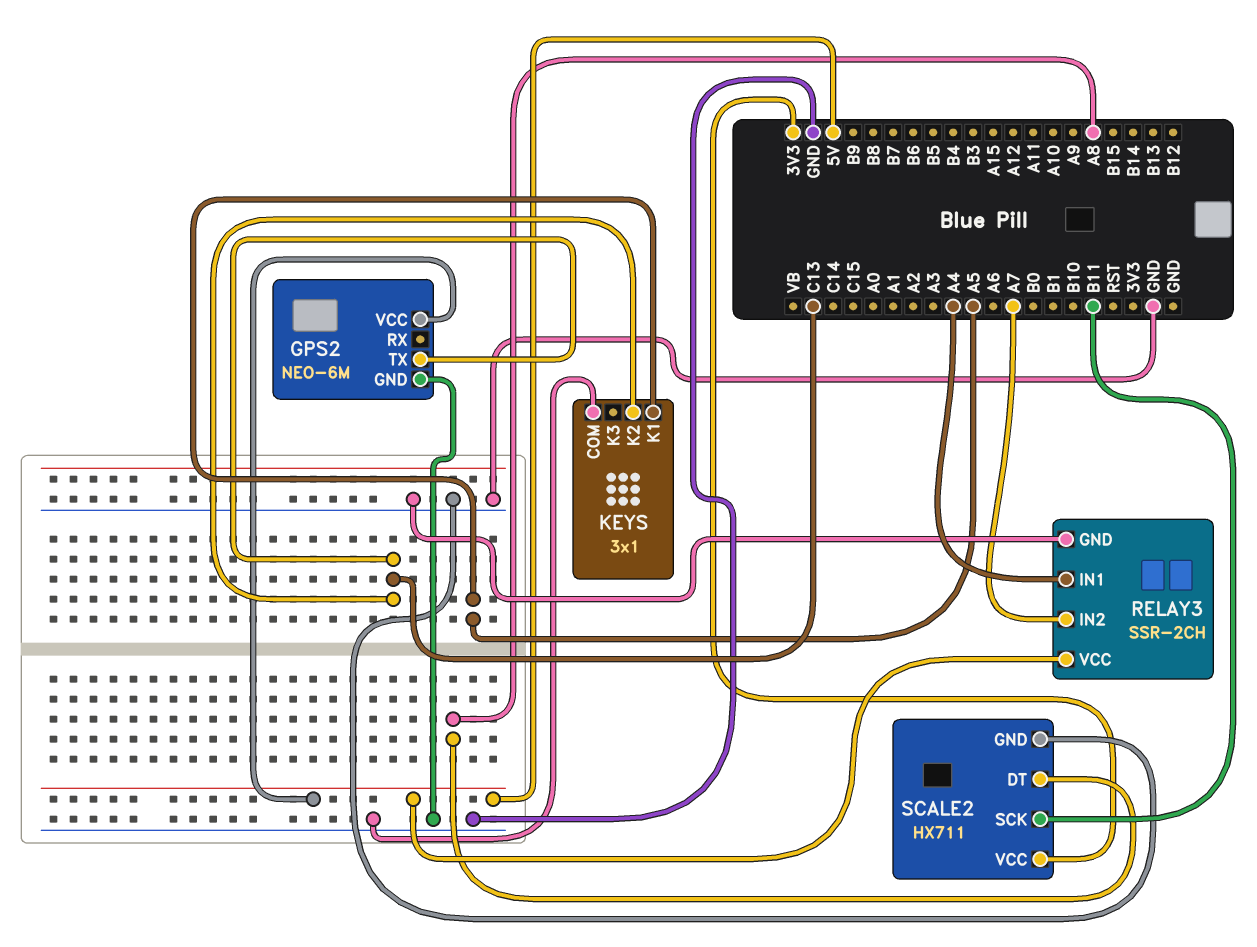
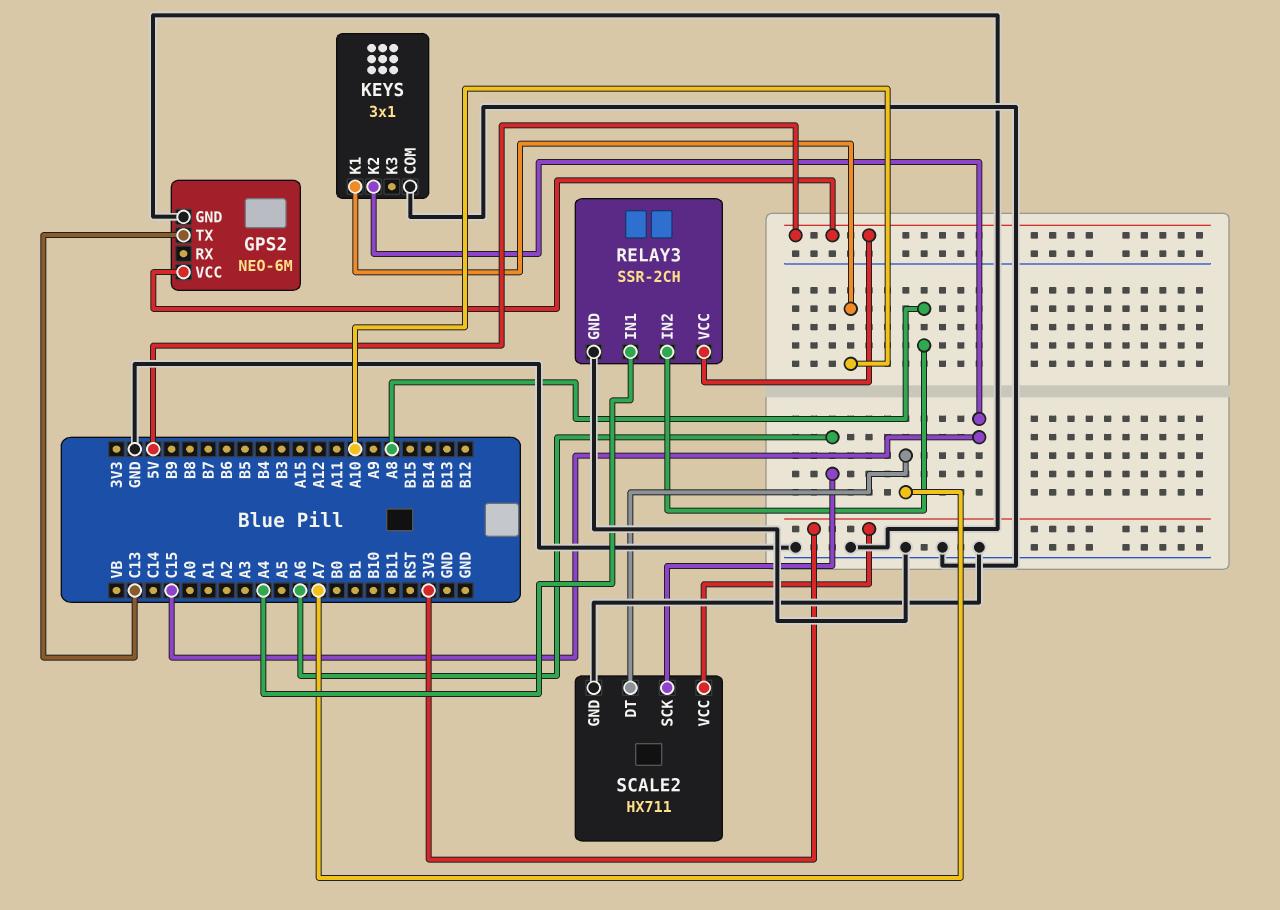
KEYS pin K1: A5 -> A10
KEYS pin K2: C13 -> C15
RELAY3 pin IN2: A7 -> A8
SCALE2 pin DT: A8 -> A7
SCALE2 pin SCK: B11 -> A6

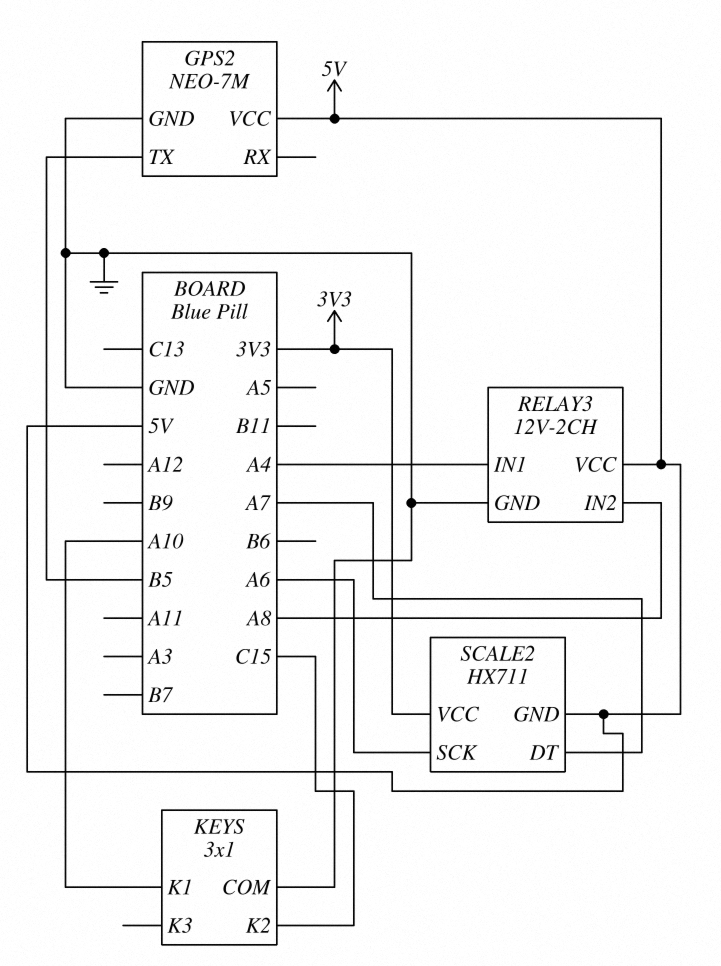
GPS2: NEO-6M -> NEO-7M
GPS2 pin TX: C13 -> B5
RELAY3: SSR-2CH -> 12V-2CH
SCALE2 pin GND: GND -> 5V

